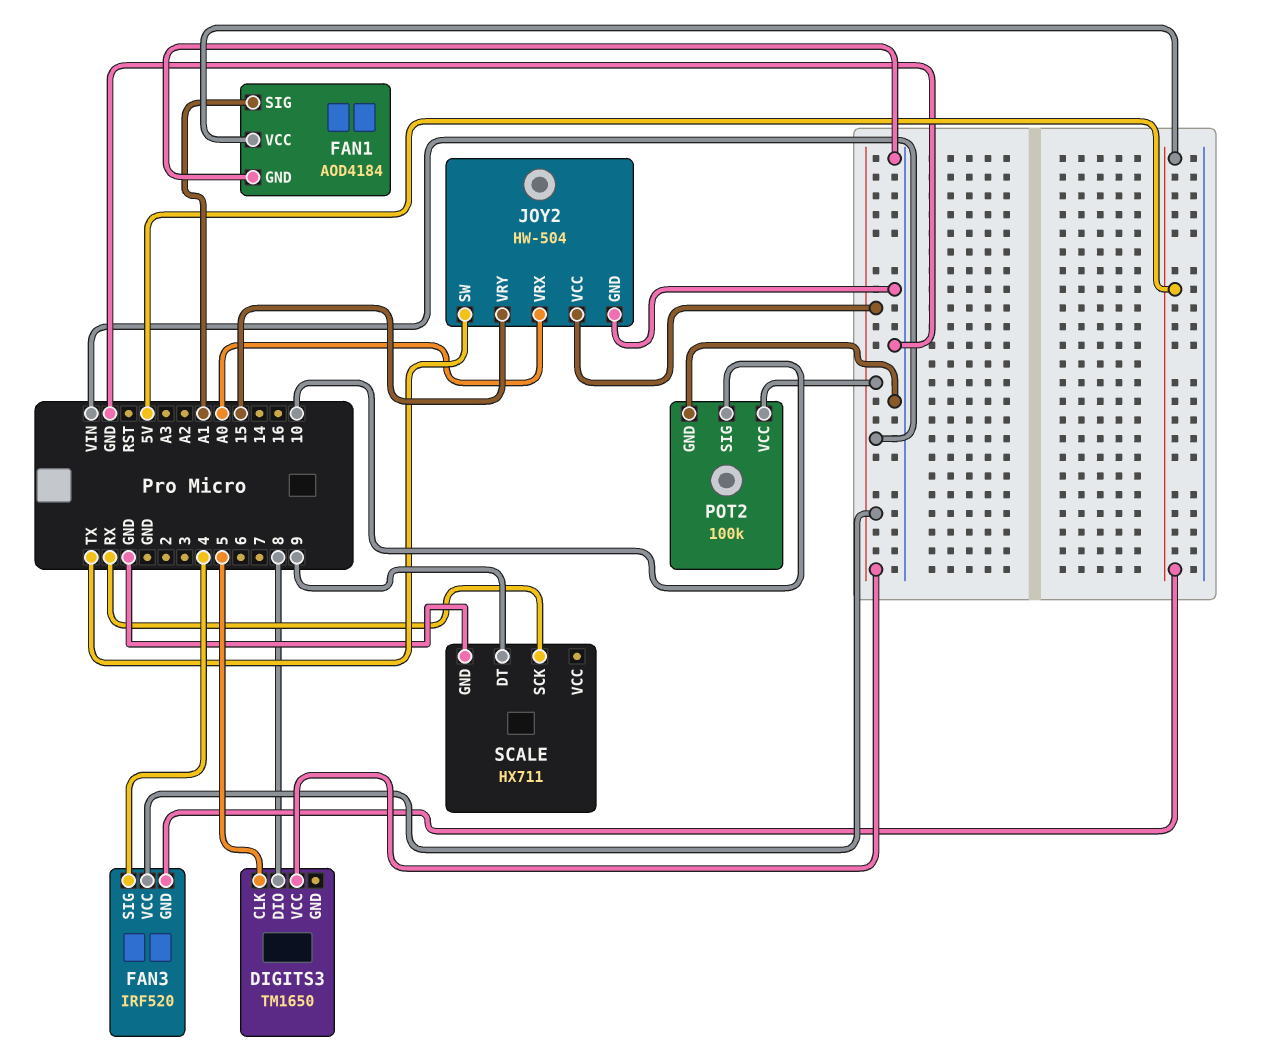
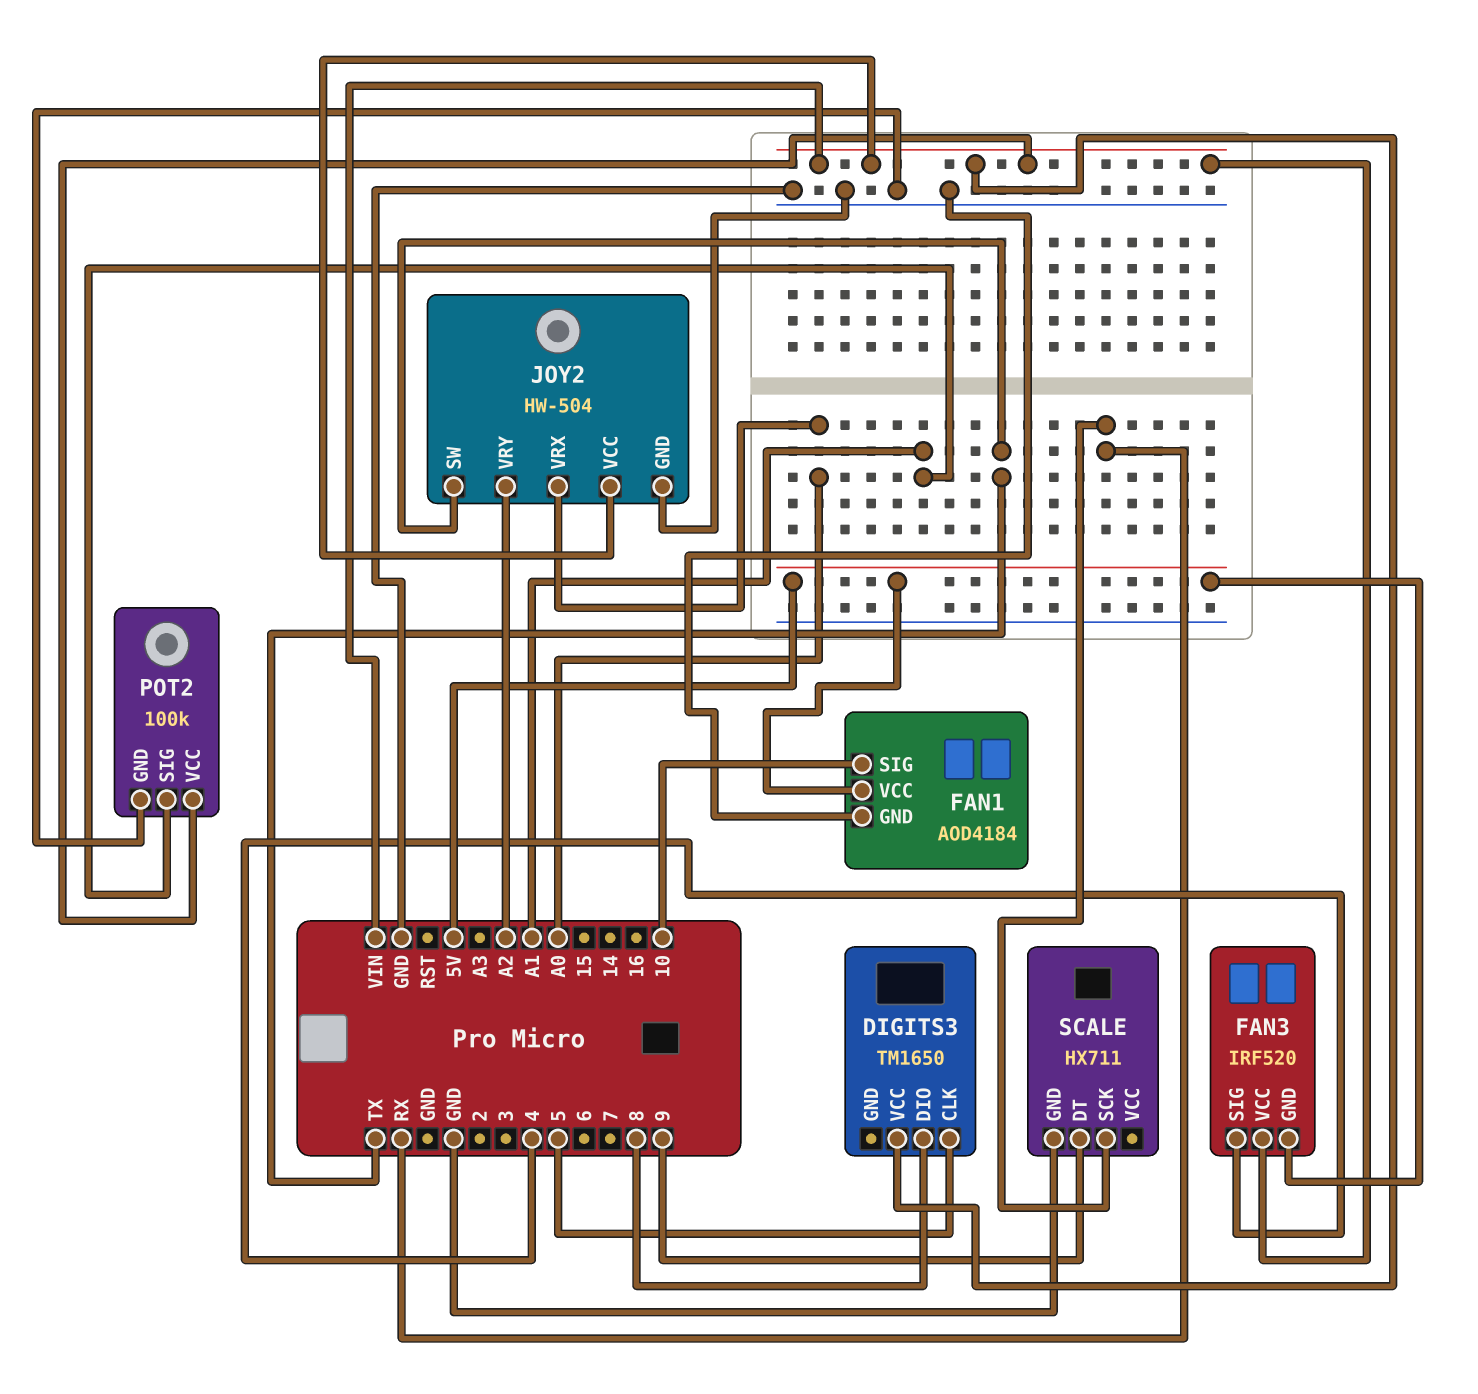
FAN1 pin SIG: A1 -> 10
JOY2 pin VRY: 15 -> A2
POT2 pin SIG: 10 -> A1

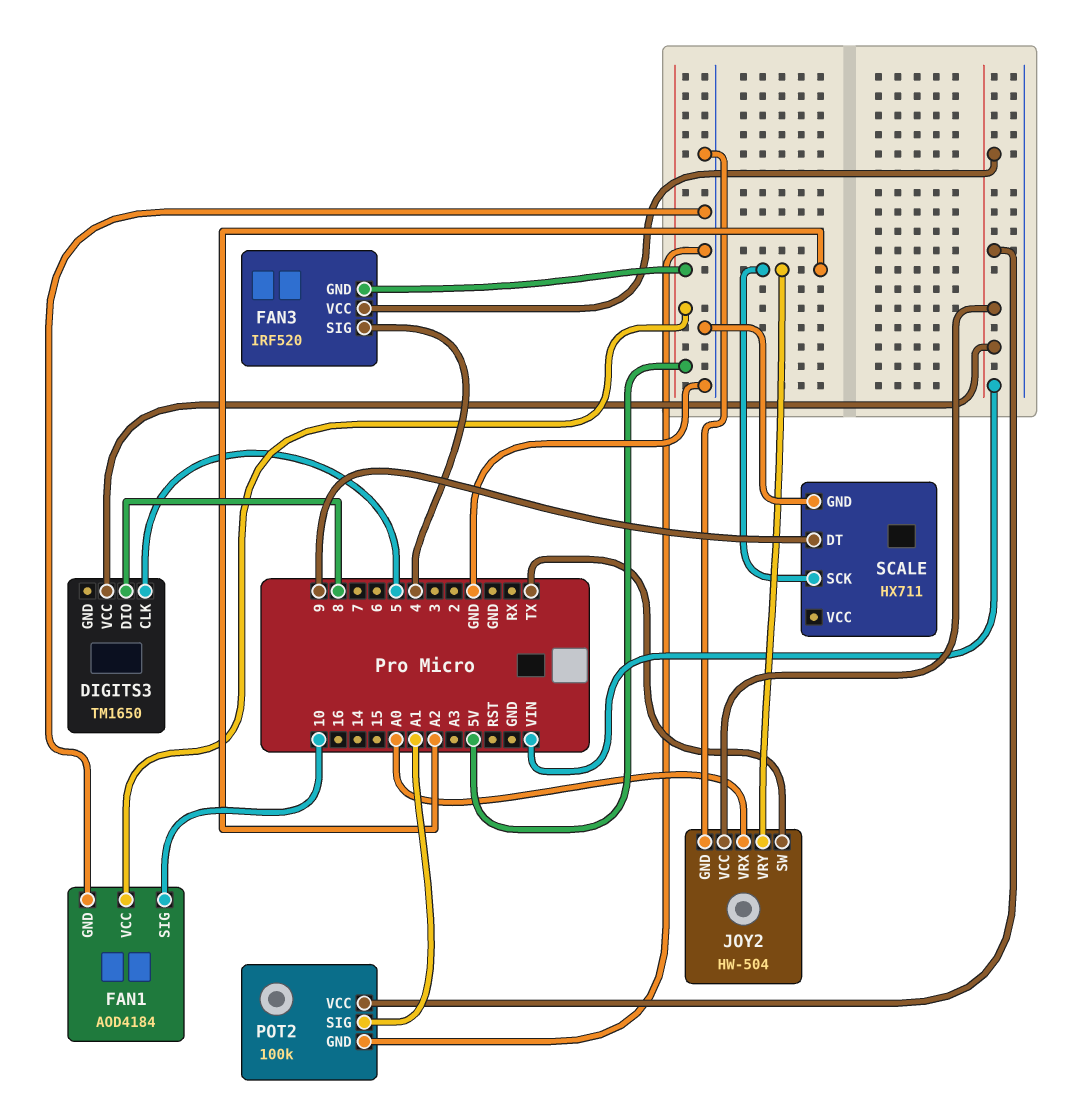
SCALE pin SCK: RX -> A2

